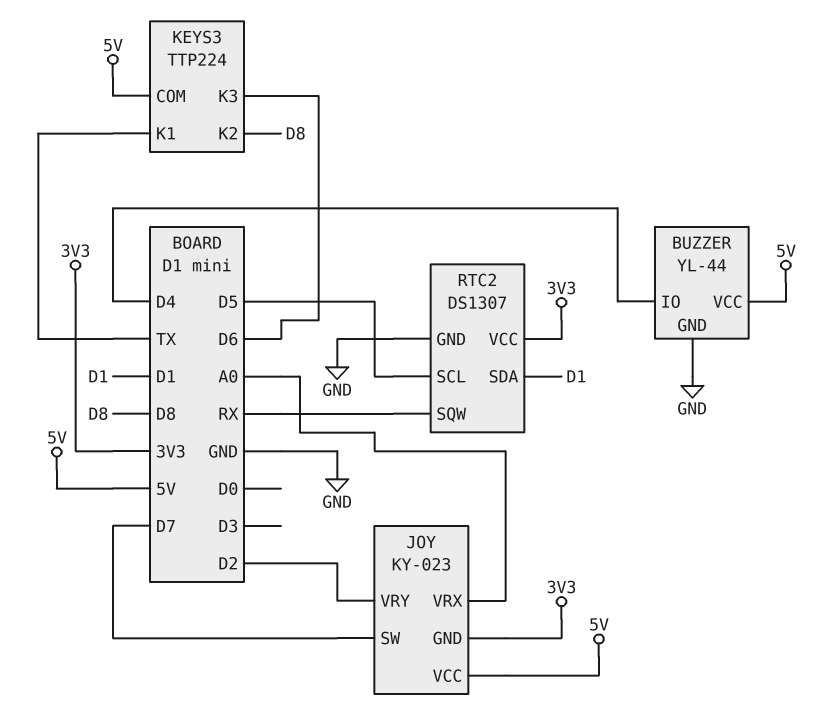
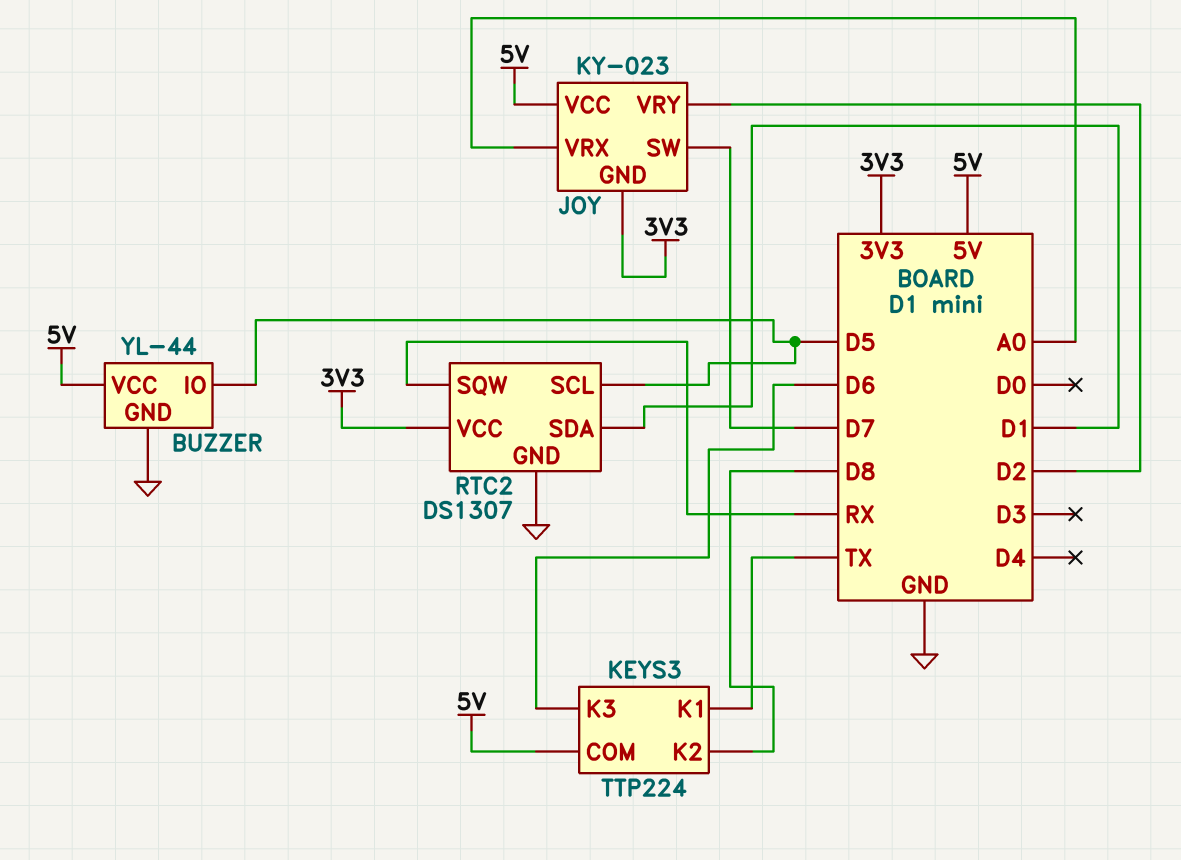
BUZZER pin IO: D4 -> D5

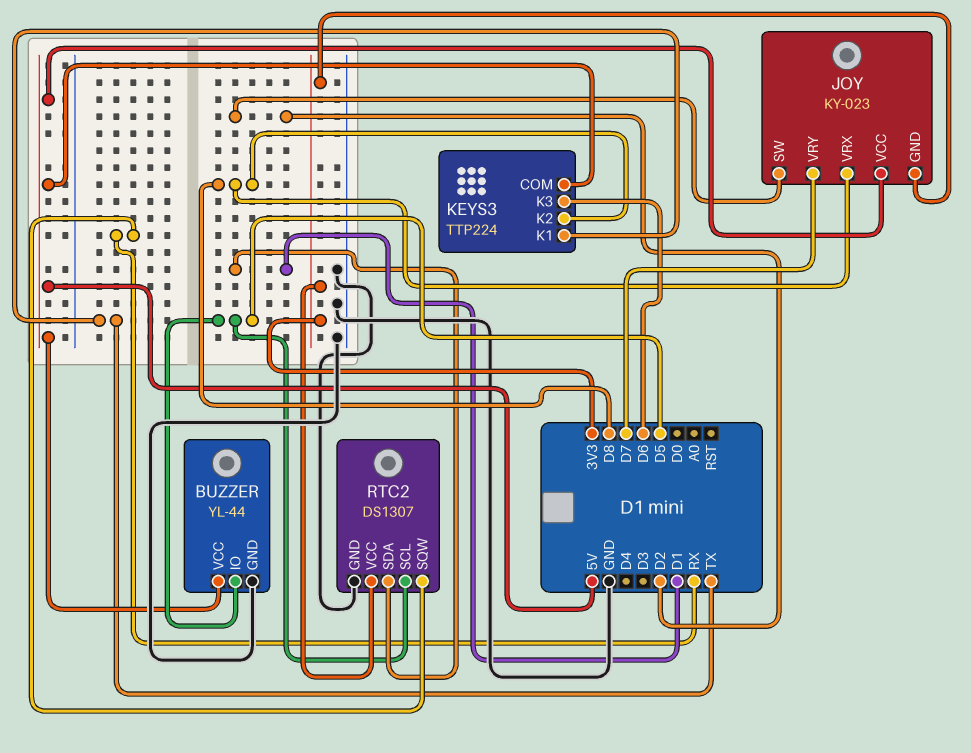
JOY pin SW: D7 -> D2
JOY pin VRX: A0 -> D8
JOY pin VRY: D2 -> D7

